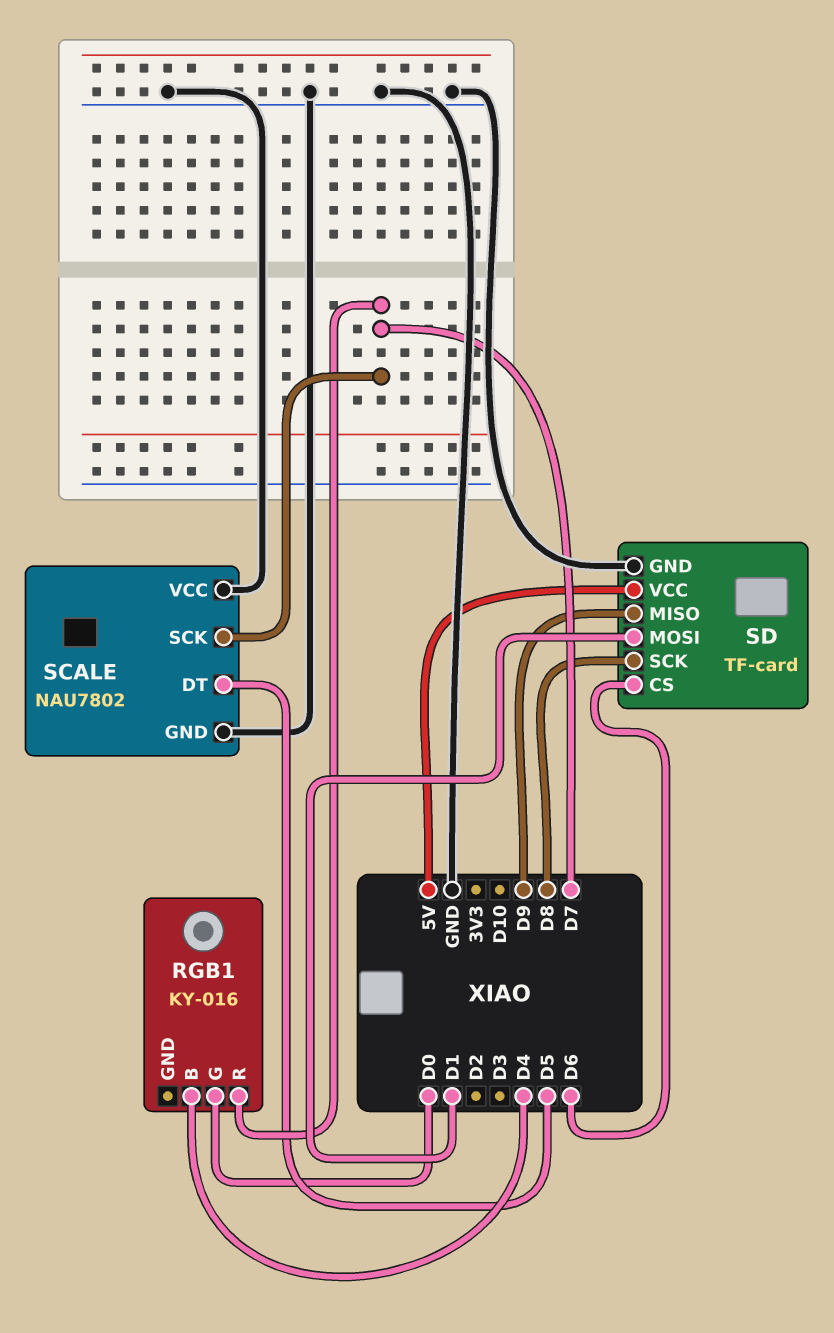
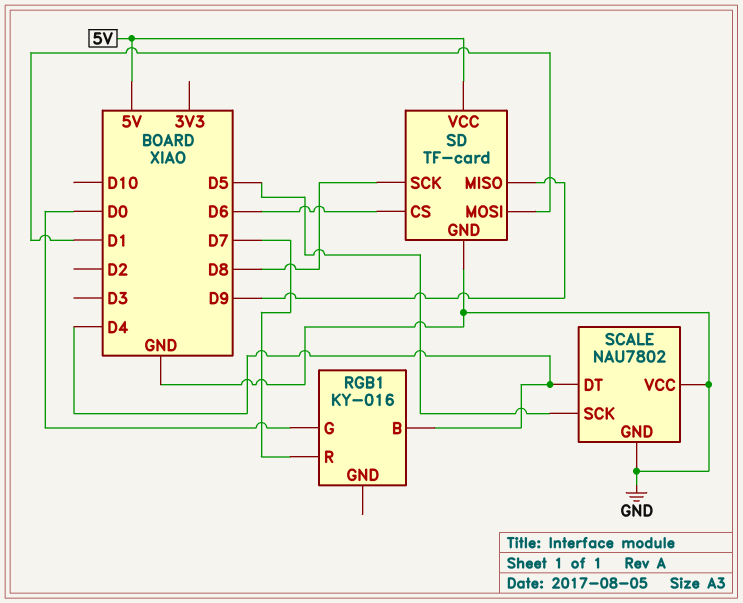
SCALE pin DT: D5 -> D4
SCALE pin SCK: D7 -> D5

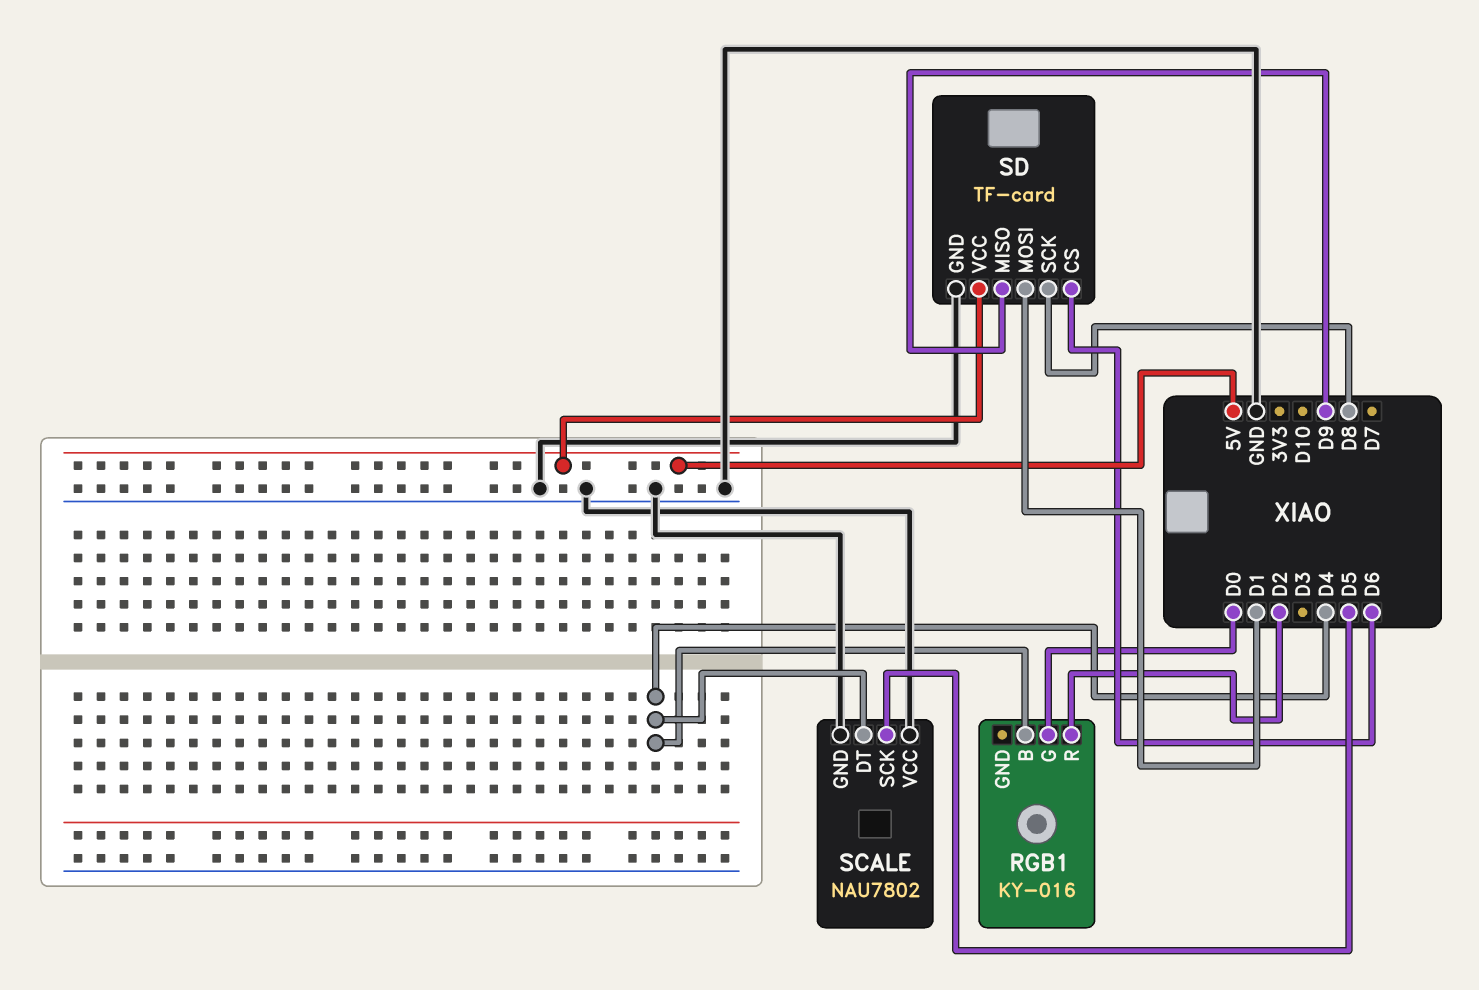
RGB1 pin R: D7 -> D2

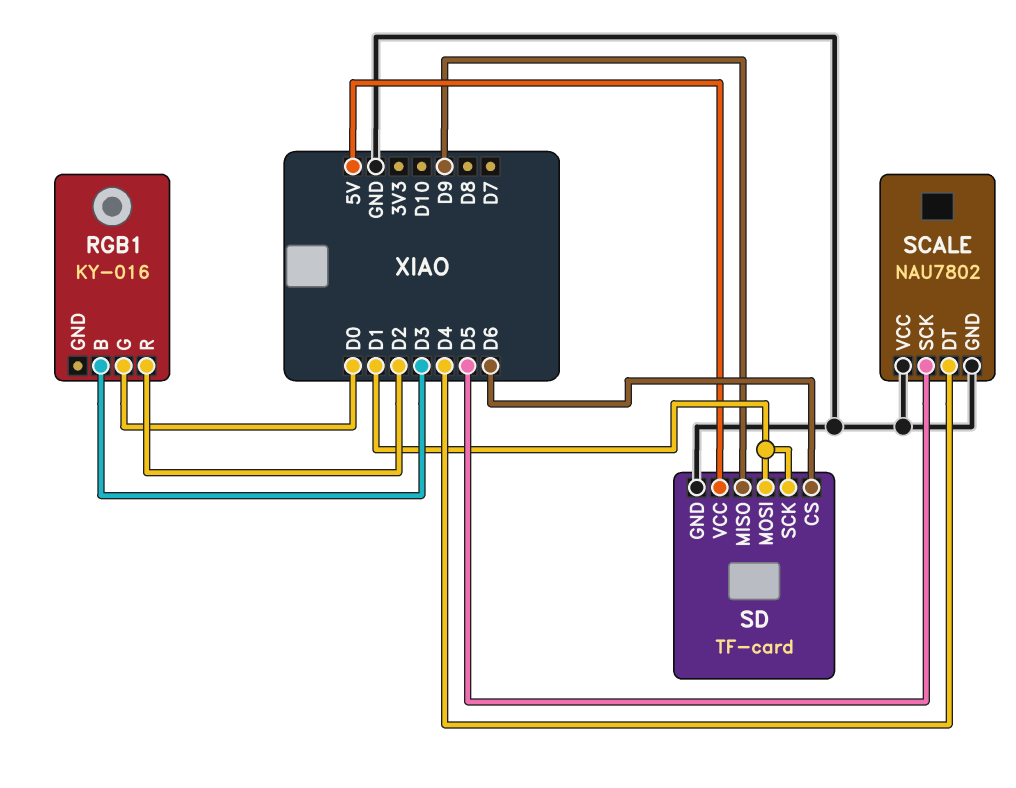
RGB1 pin B: D4 -> D3
SD pin SCK: D8 -> D1

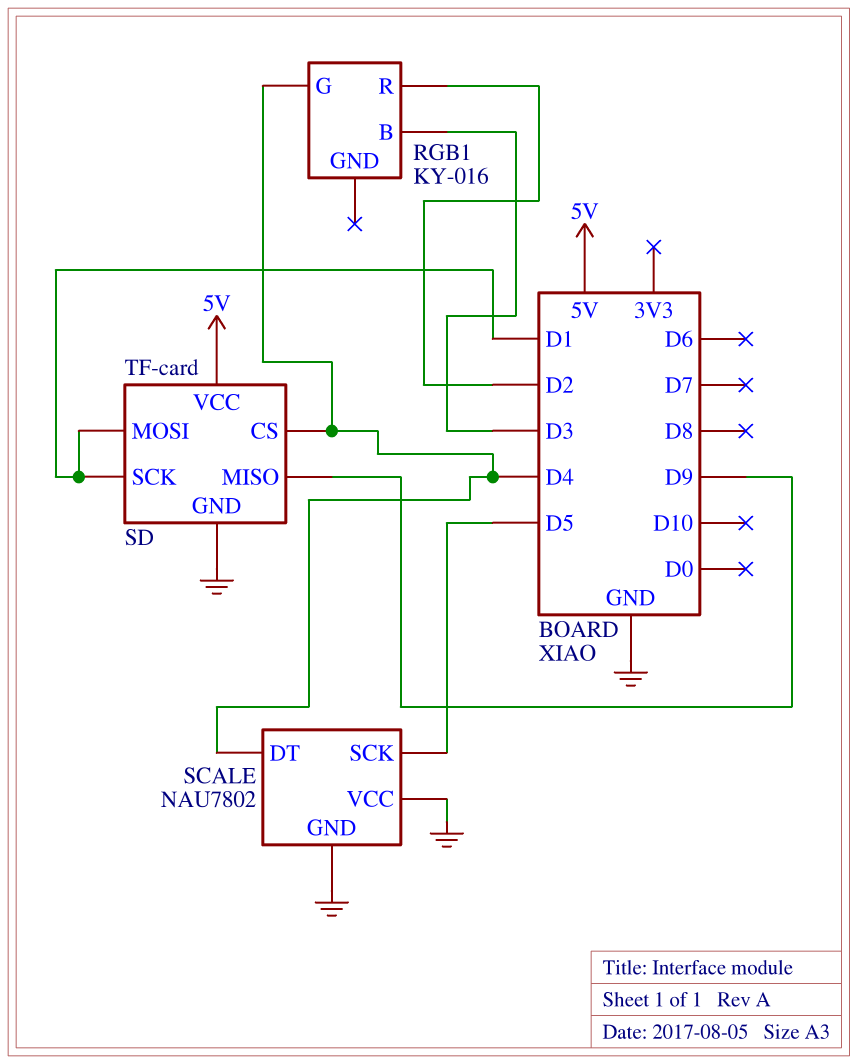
RGB1 pin G: D0 -> D4
SD pin CS: D6 -> D4

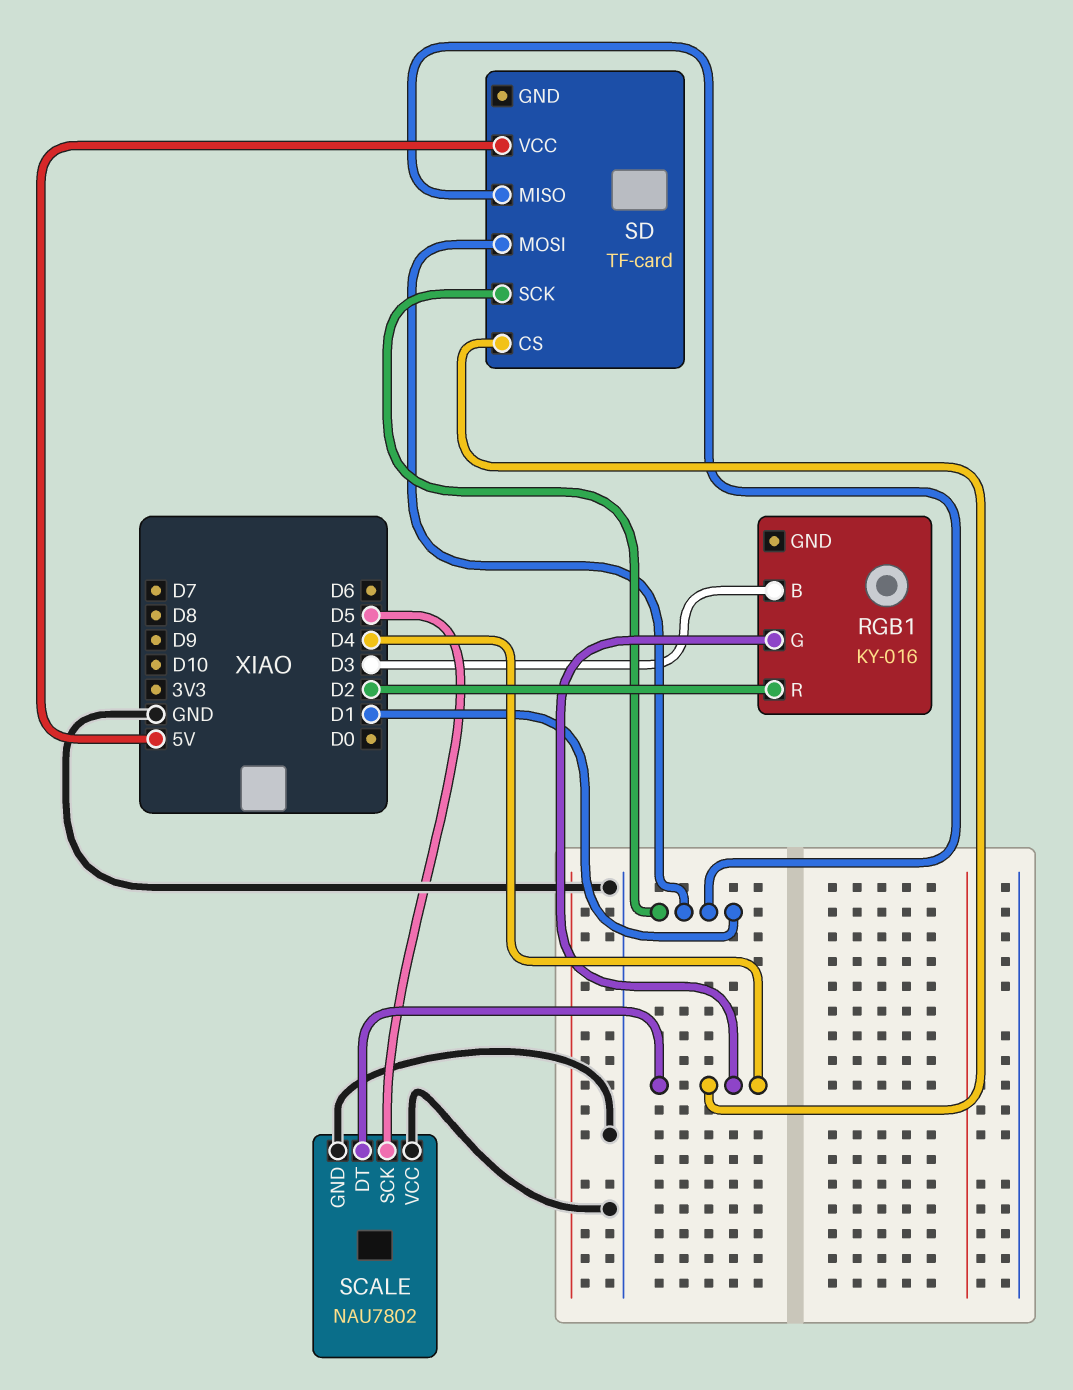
SD pin GND: GND -> none
SD pin MISO: D9 -> D1

